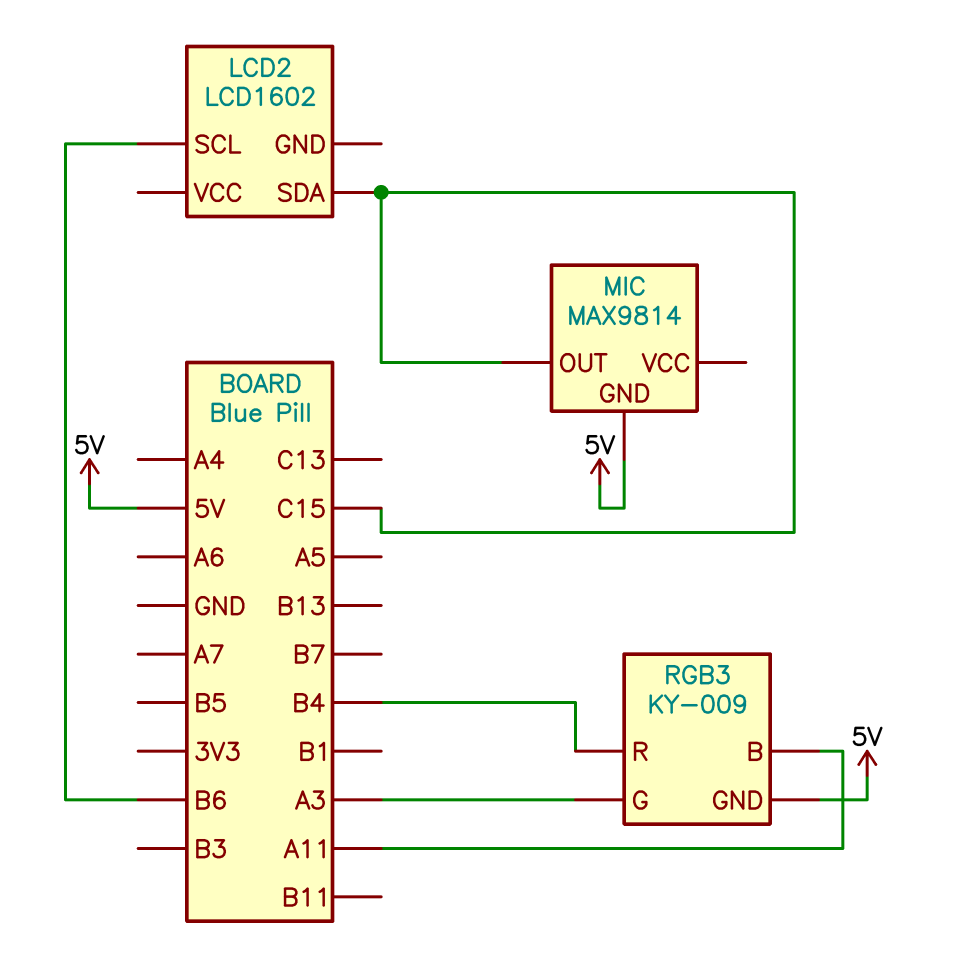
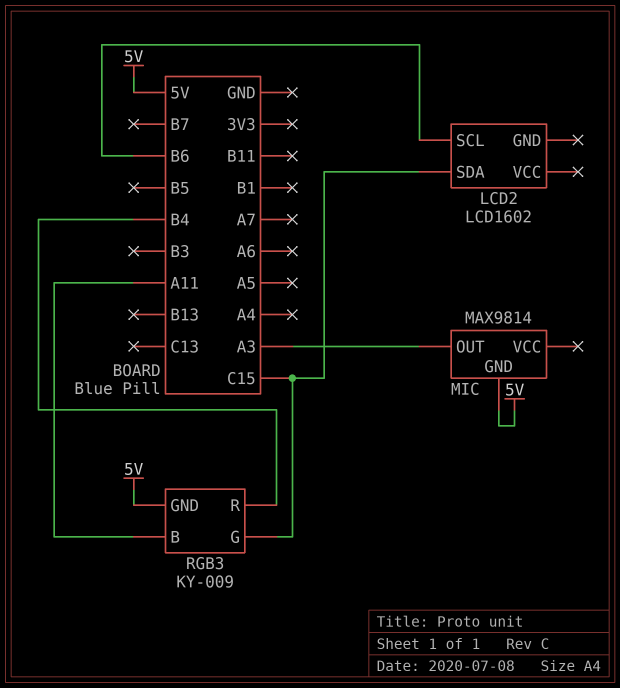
MIC pin OUT: C15 -> A3
RGB3 pin G: A3 -> C15

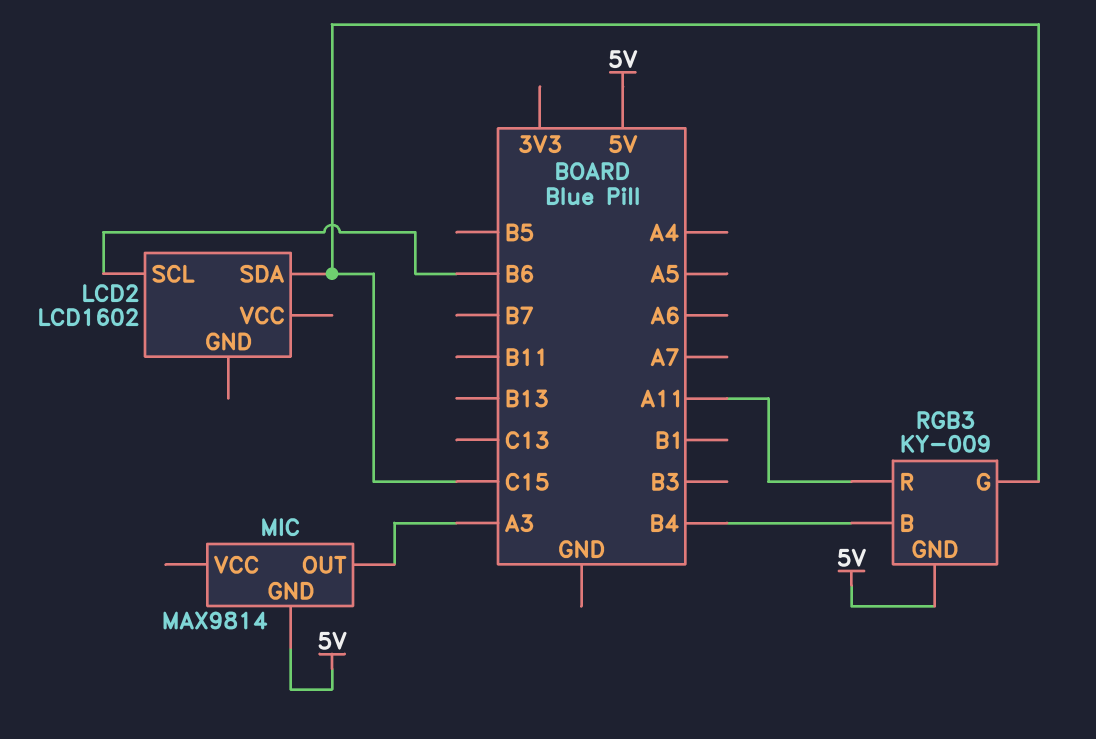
RGB3 pin B: A11 -> B4
RGB3 pin R: B4 -> A11

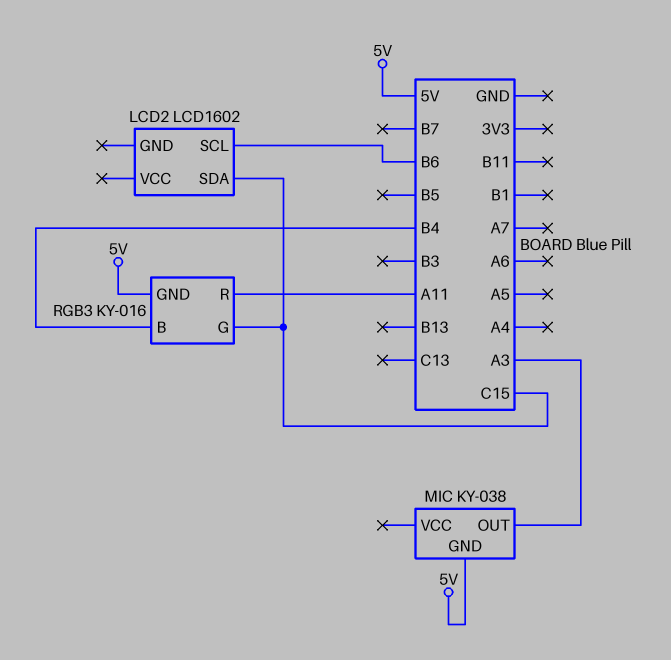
MIC: MAX9814 -> KY-038
RGB3: KY-009 -> KY-016

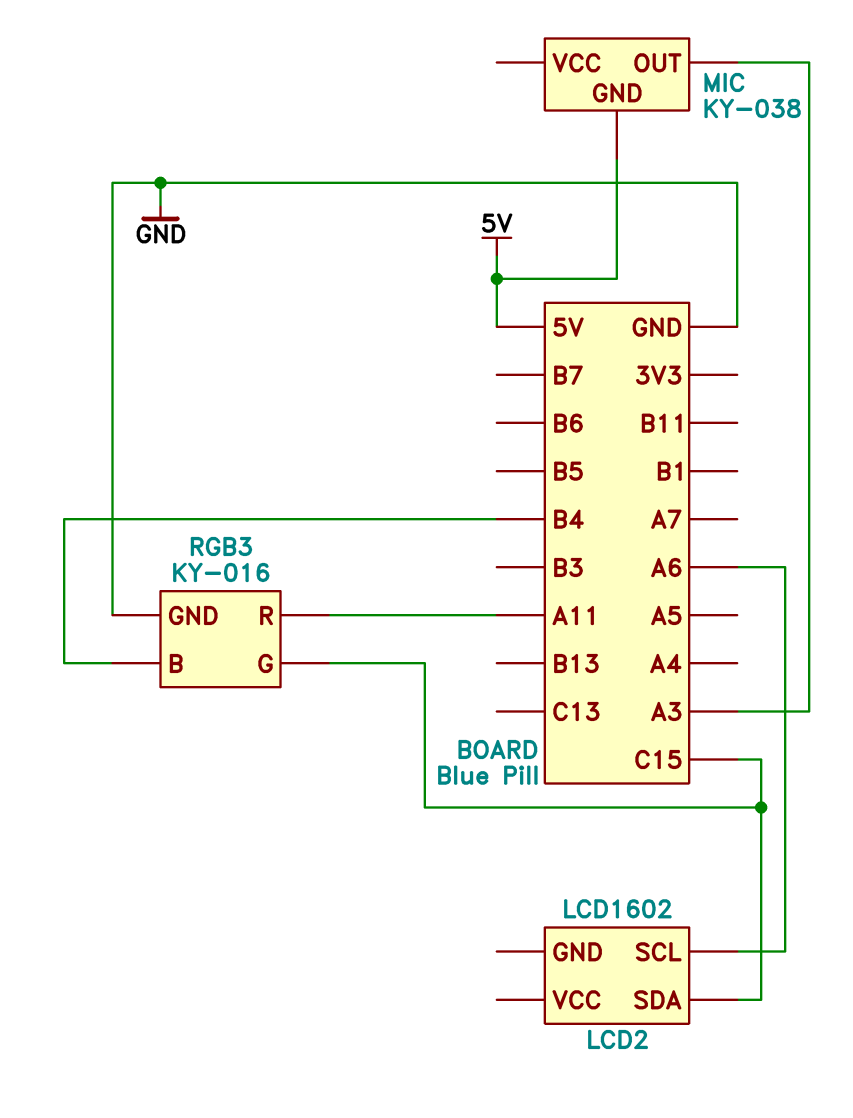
LCD2 pin SCL: B6 -> A6
RGB3 pin GND: 5V -> GND

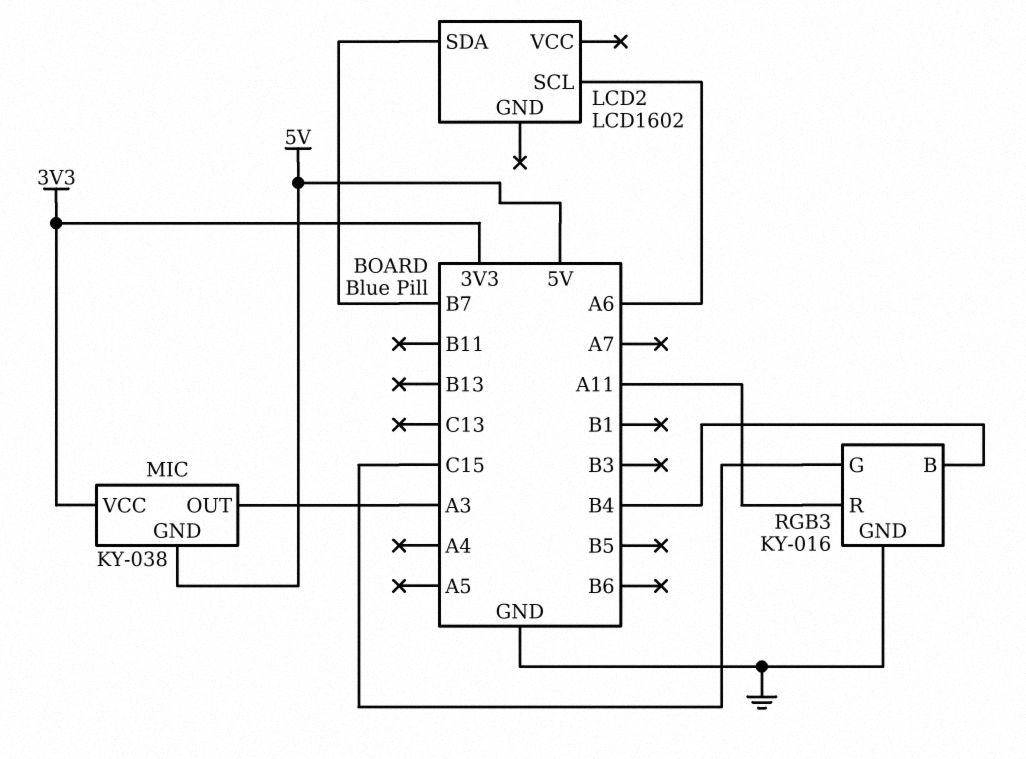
LCD2 pin SDA: C15 -> B7
MIC pin VCC: none -> 3V3

